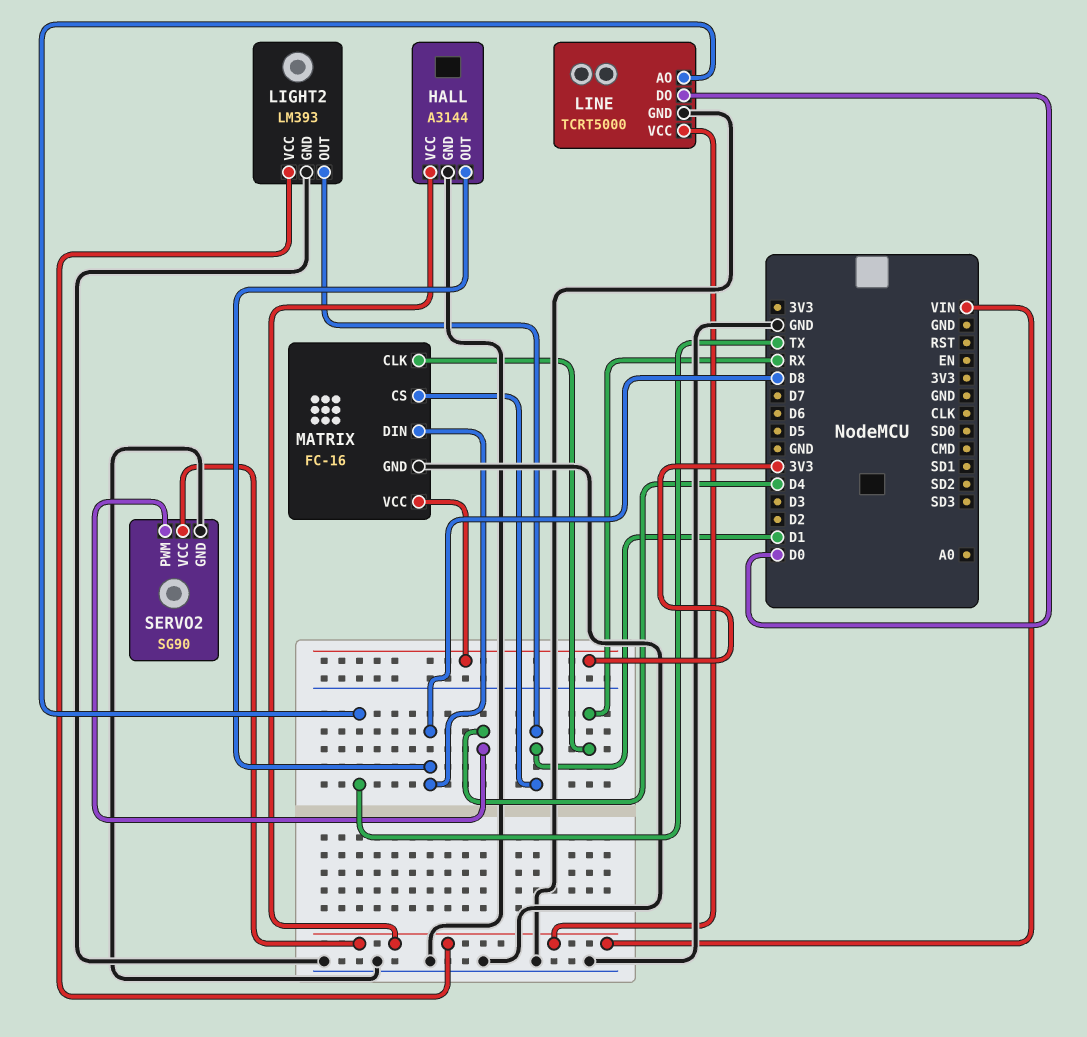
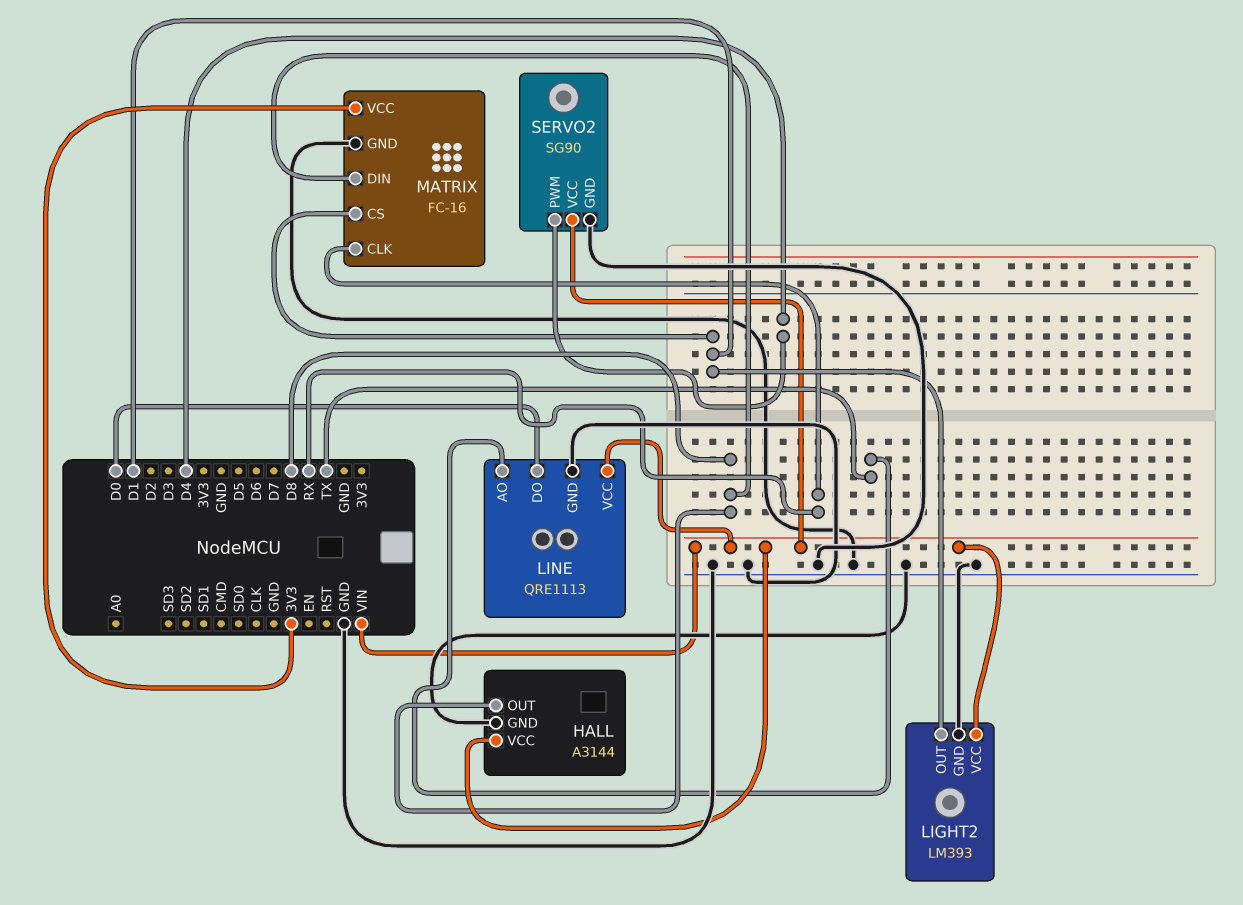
LINE: TCRT5000 -> QRE1113

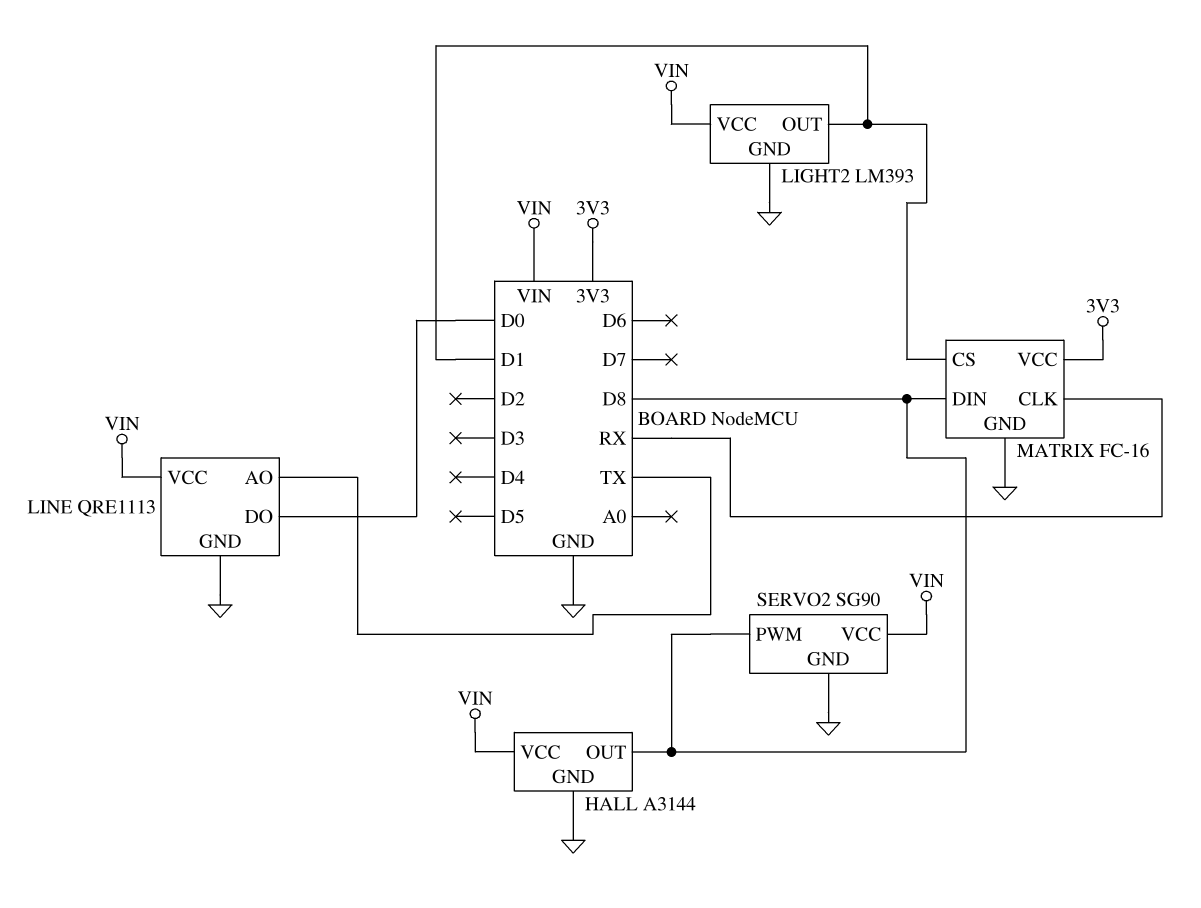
SERVO2 pin PWM: D4 -> D8

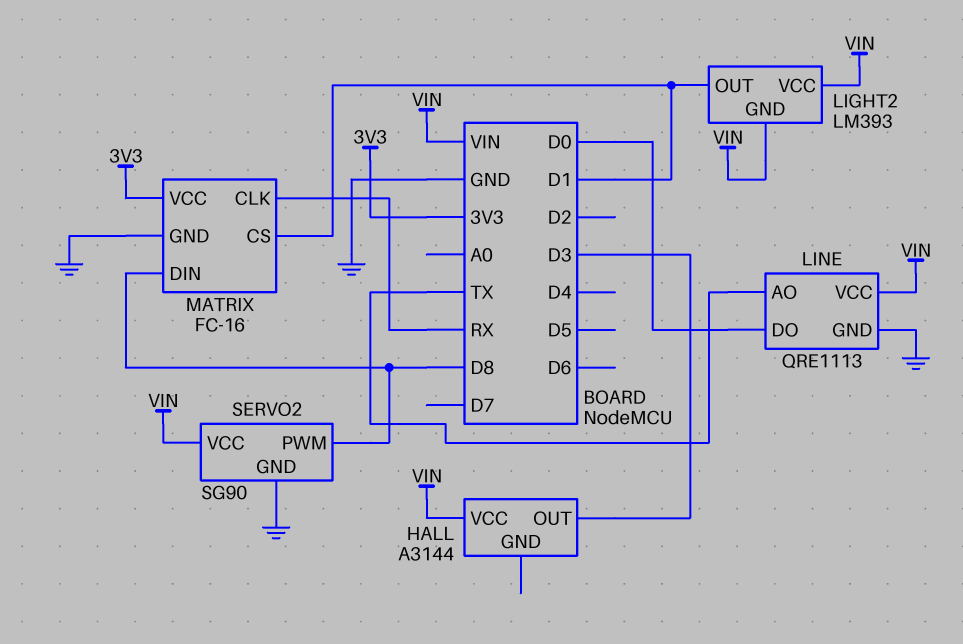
HALL pin GND: GND -> none
HALL pin OUT: D8 -> D3
LIGHT2 pin GND: GND -> VIN

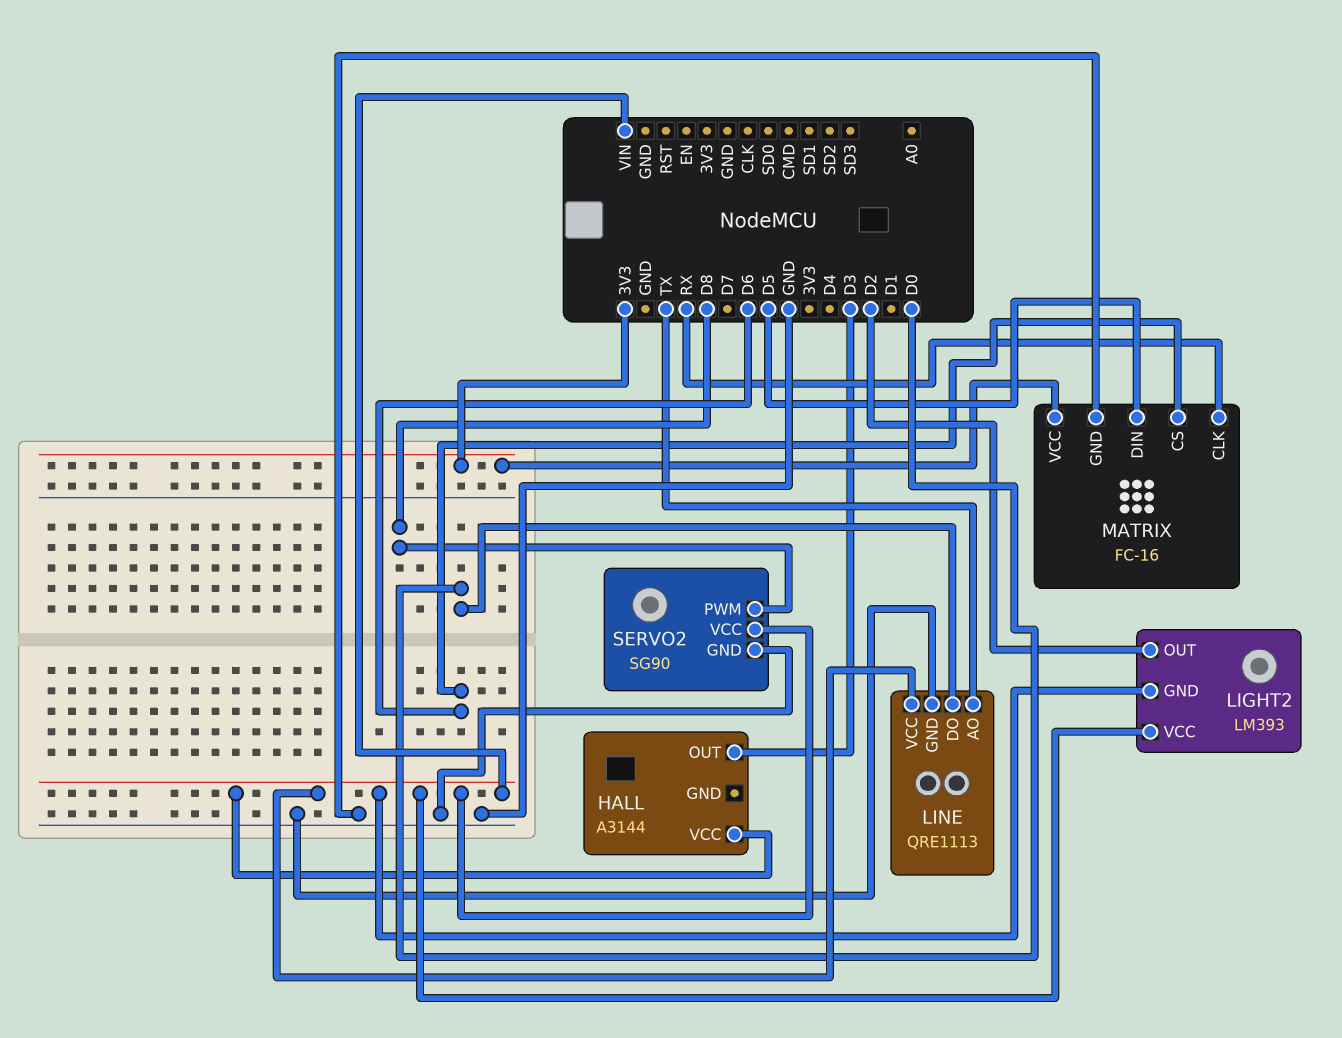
LIGHT2 pin OUT: D1 -> D2
MATRIX pin CS: D1 -> D6
MATRIX pin DIN: D8 -> D5

